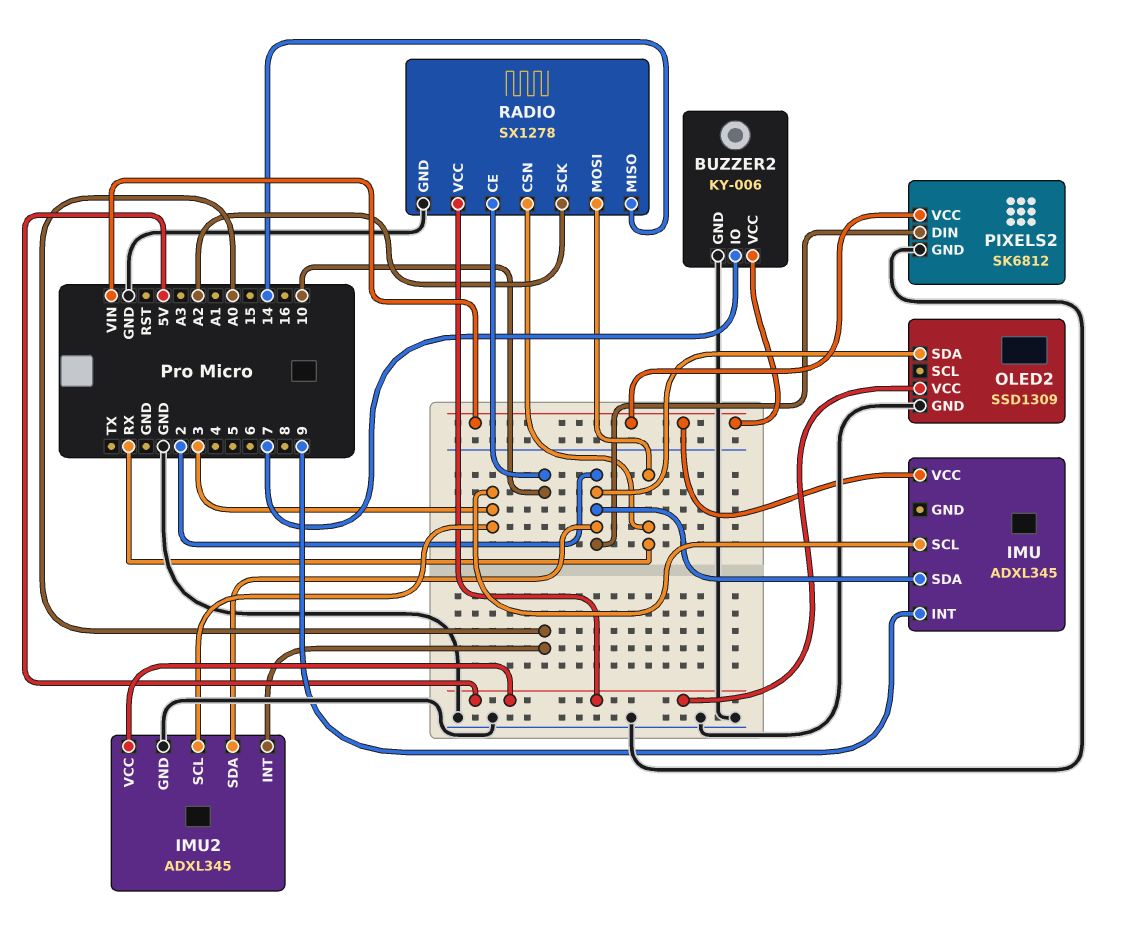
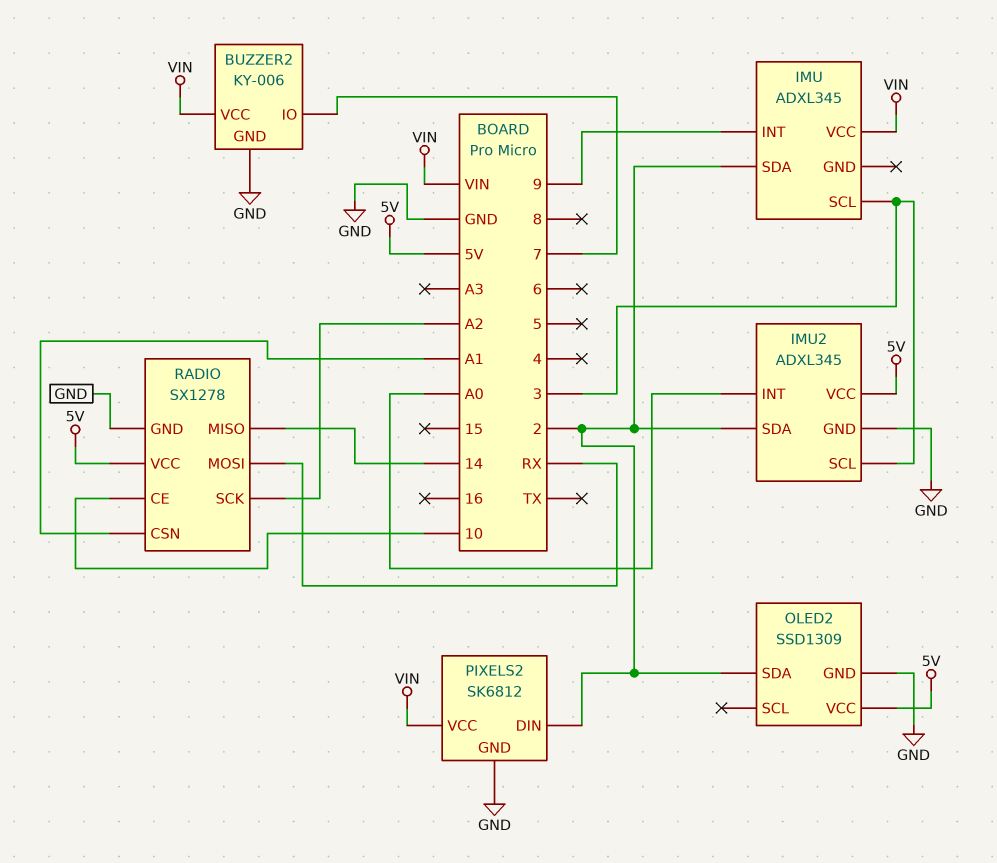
RADIO pin CSN: RX -> A1

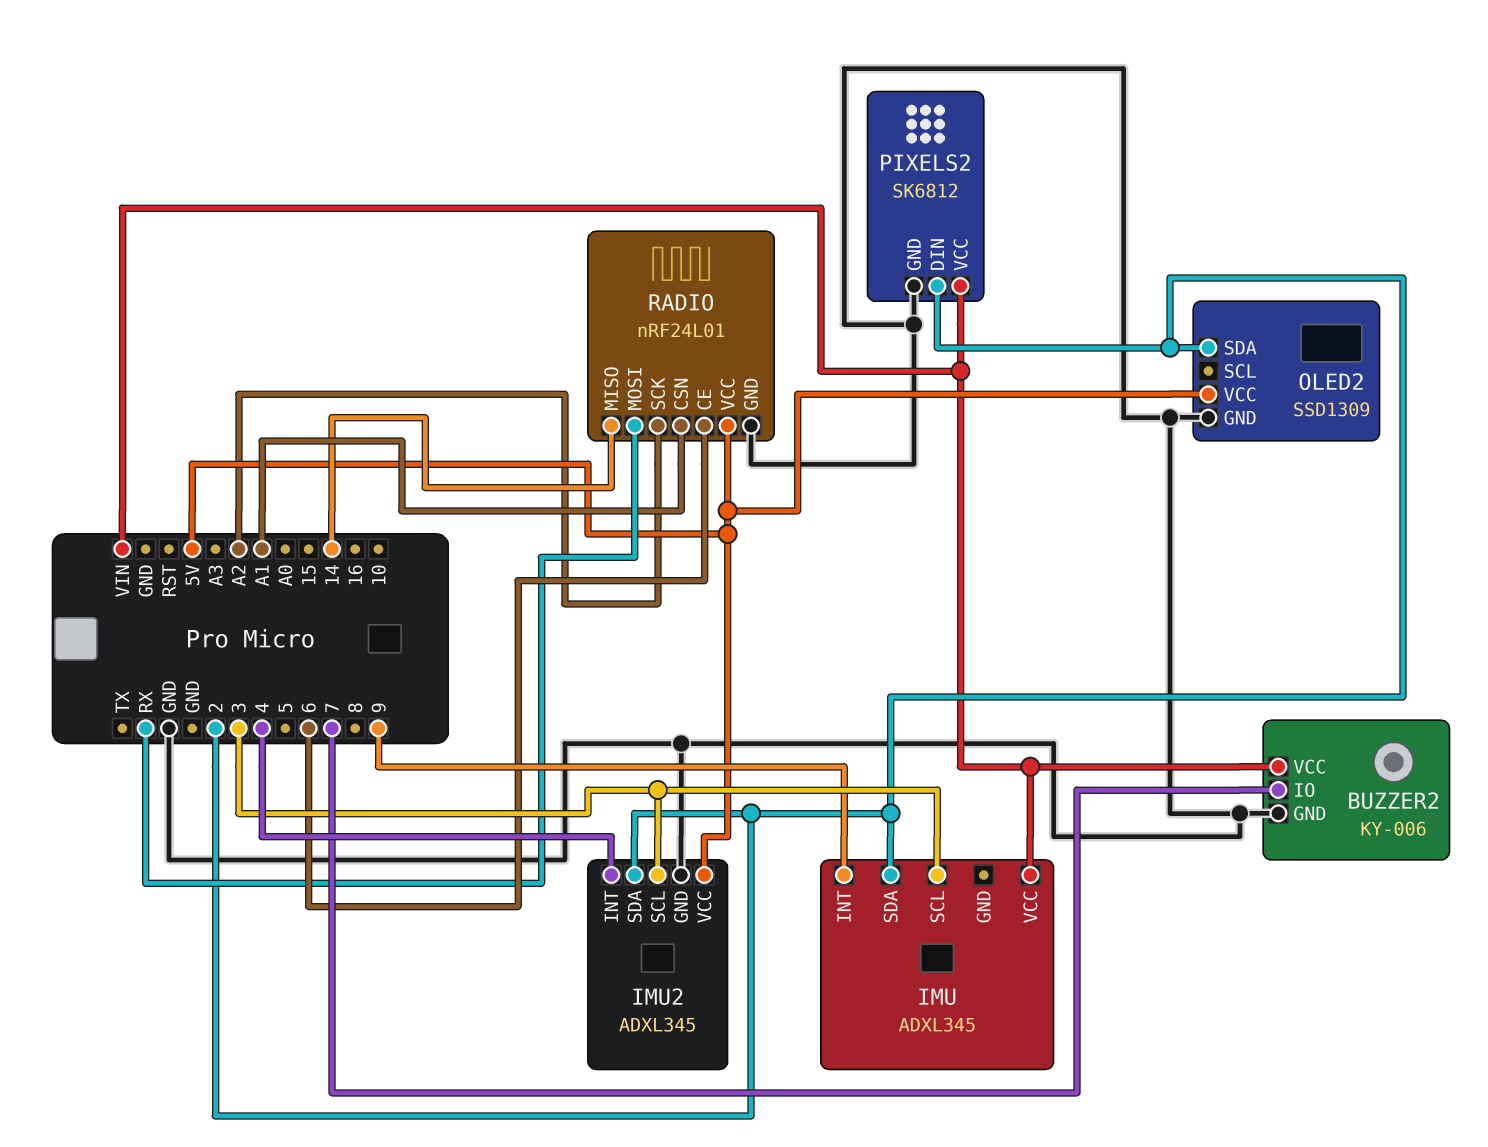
IMU2 pin INT: A0 -> 4
RADIO: SX1278 -> nRF24L01
RADIO pin CE: 10 -> 6

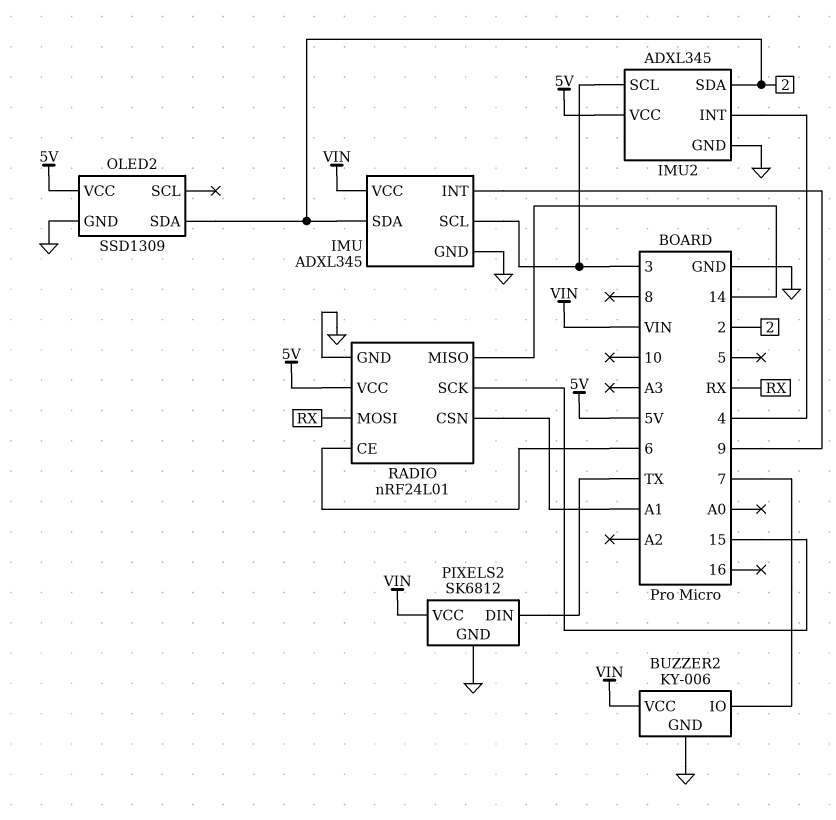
IMU pin GND: none -> GND
PIXELS2 pin DIN: 2 -> TX
RADIO pin SCK: A2 -> 15

